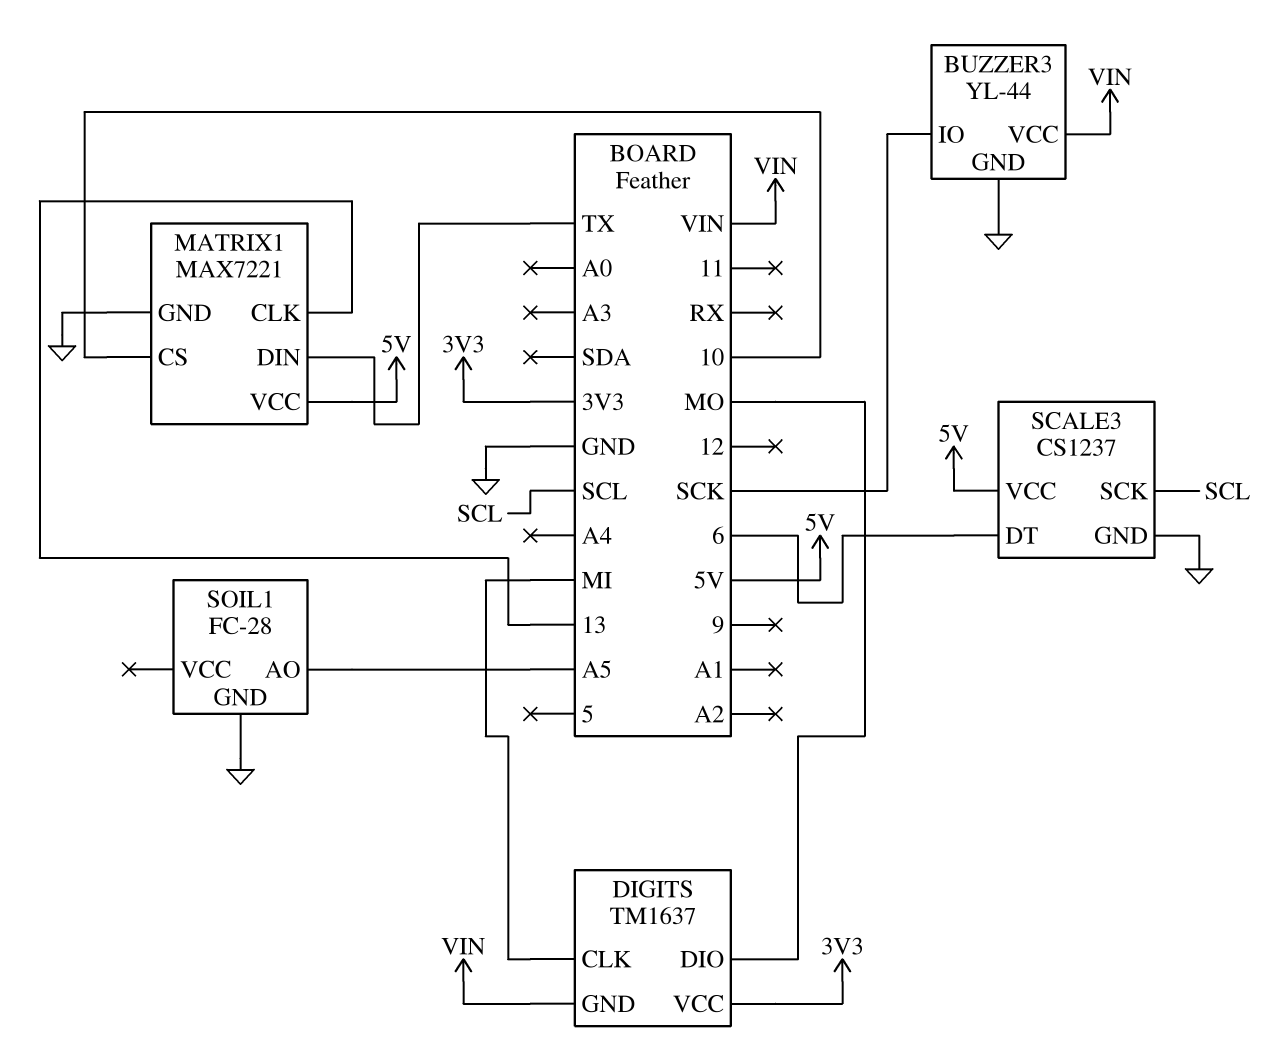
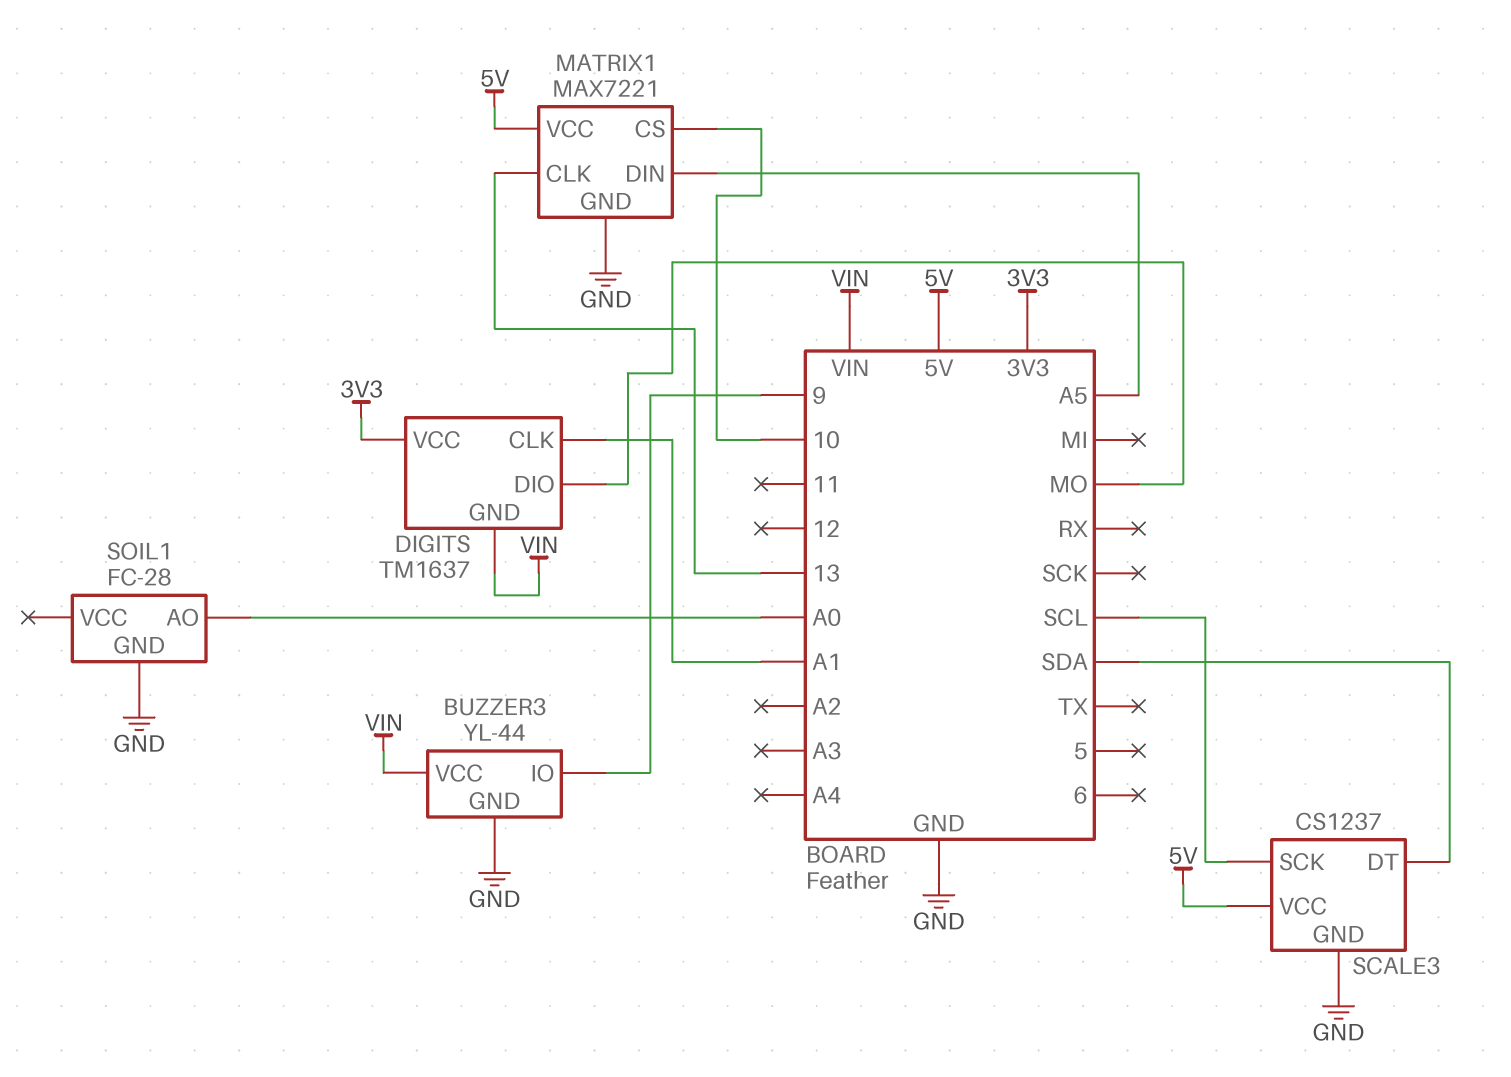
BUZZER3 pin IO: SCK -> 9
DIGITS pin CLK: MI -> A1
MATRIX1 pin DIN: TX -> A5
SCALE3 pin DT: 6 -> SDA
SOIL1 pin AO: A5 -> A0

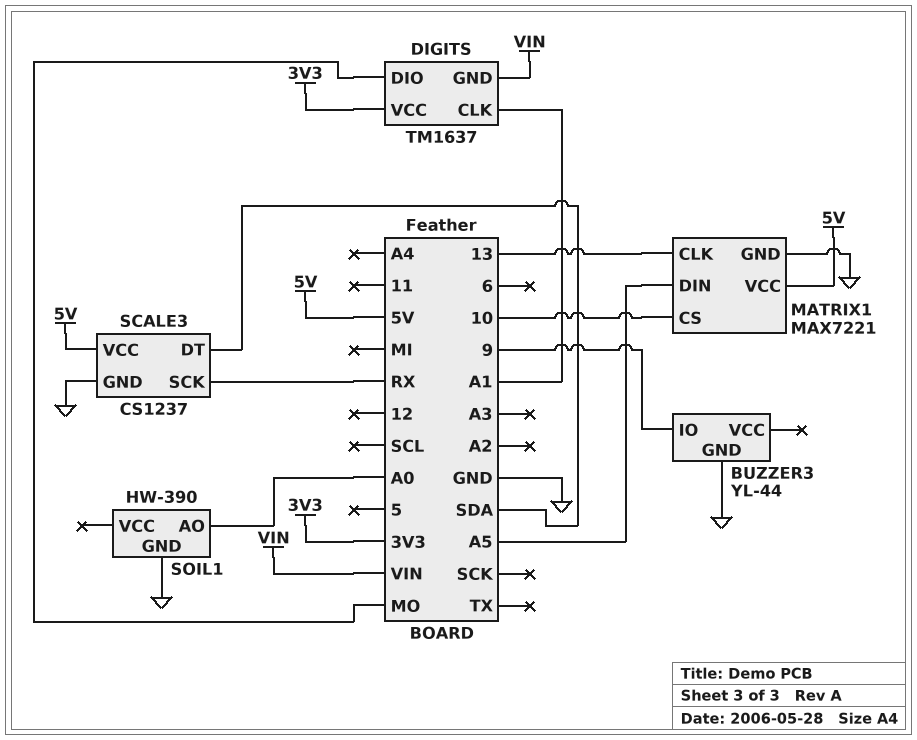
BUZZER3 pin VCC: VIN -> none
SCALE3 pin SCK: SCL -> RX
SOIL1: FC-28 -> HW-390

